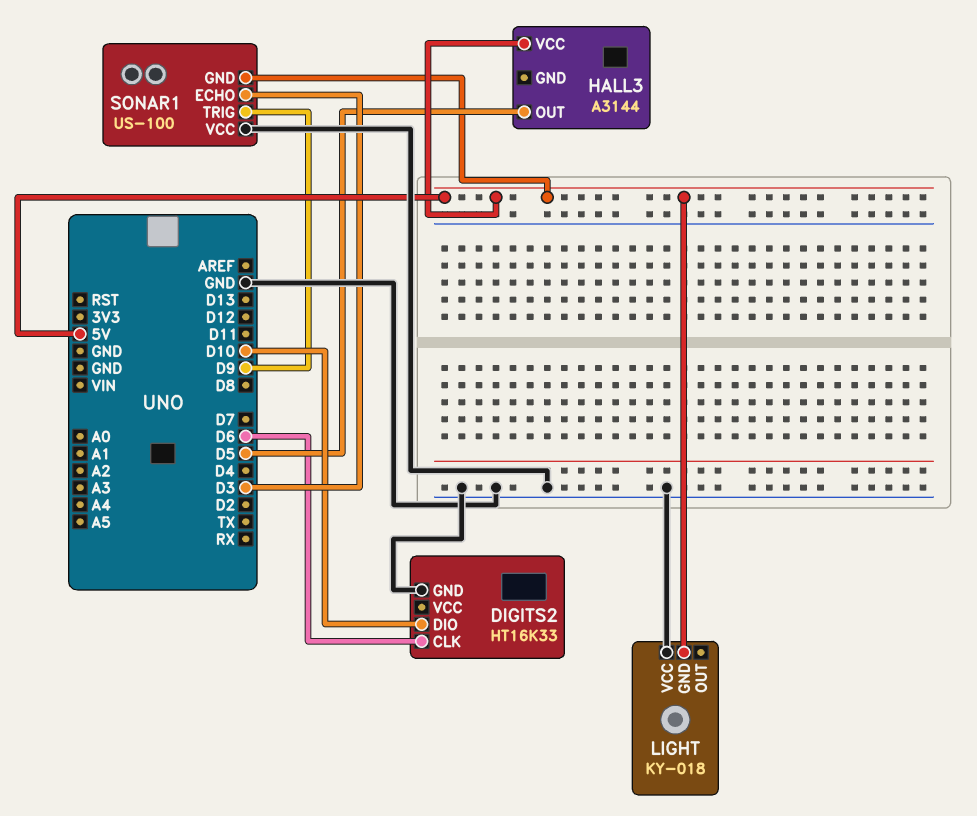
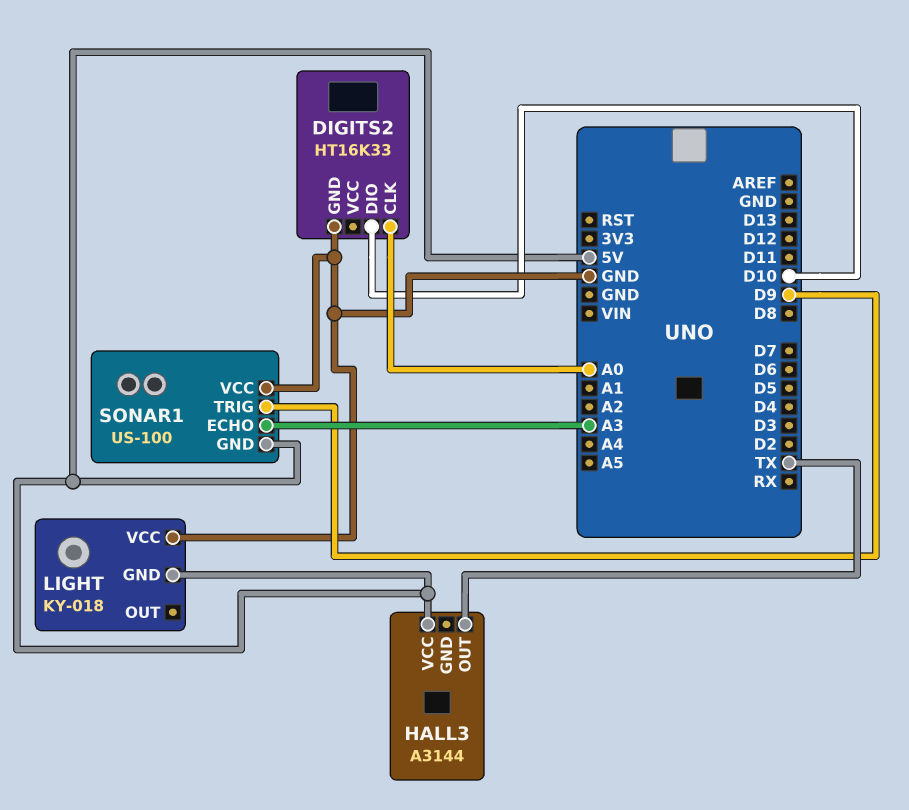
DIGITS2 pin CLK: D6 -> A0
HALL3 pin OUT: D5 -> TX
SONAR1 pin ECHO: D3 -> A3

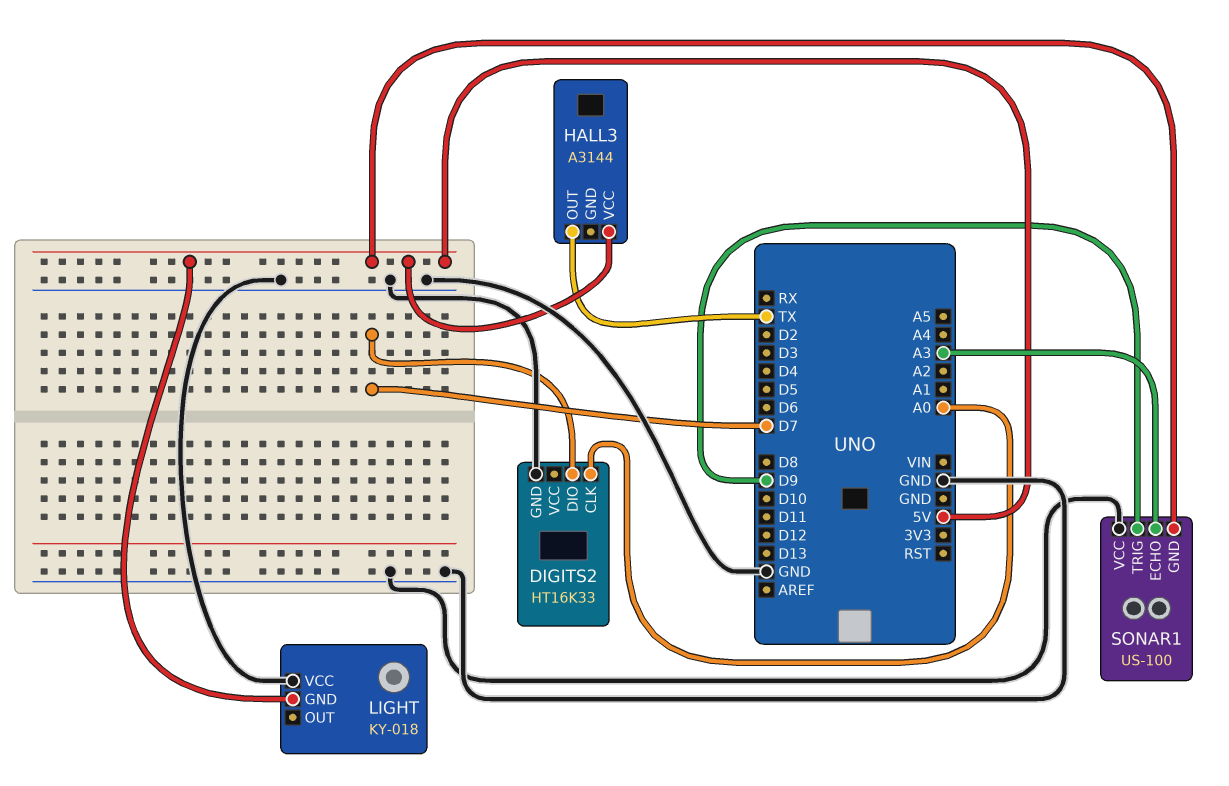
DIGITS2 pin DIO: D10 -> D7

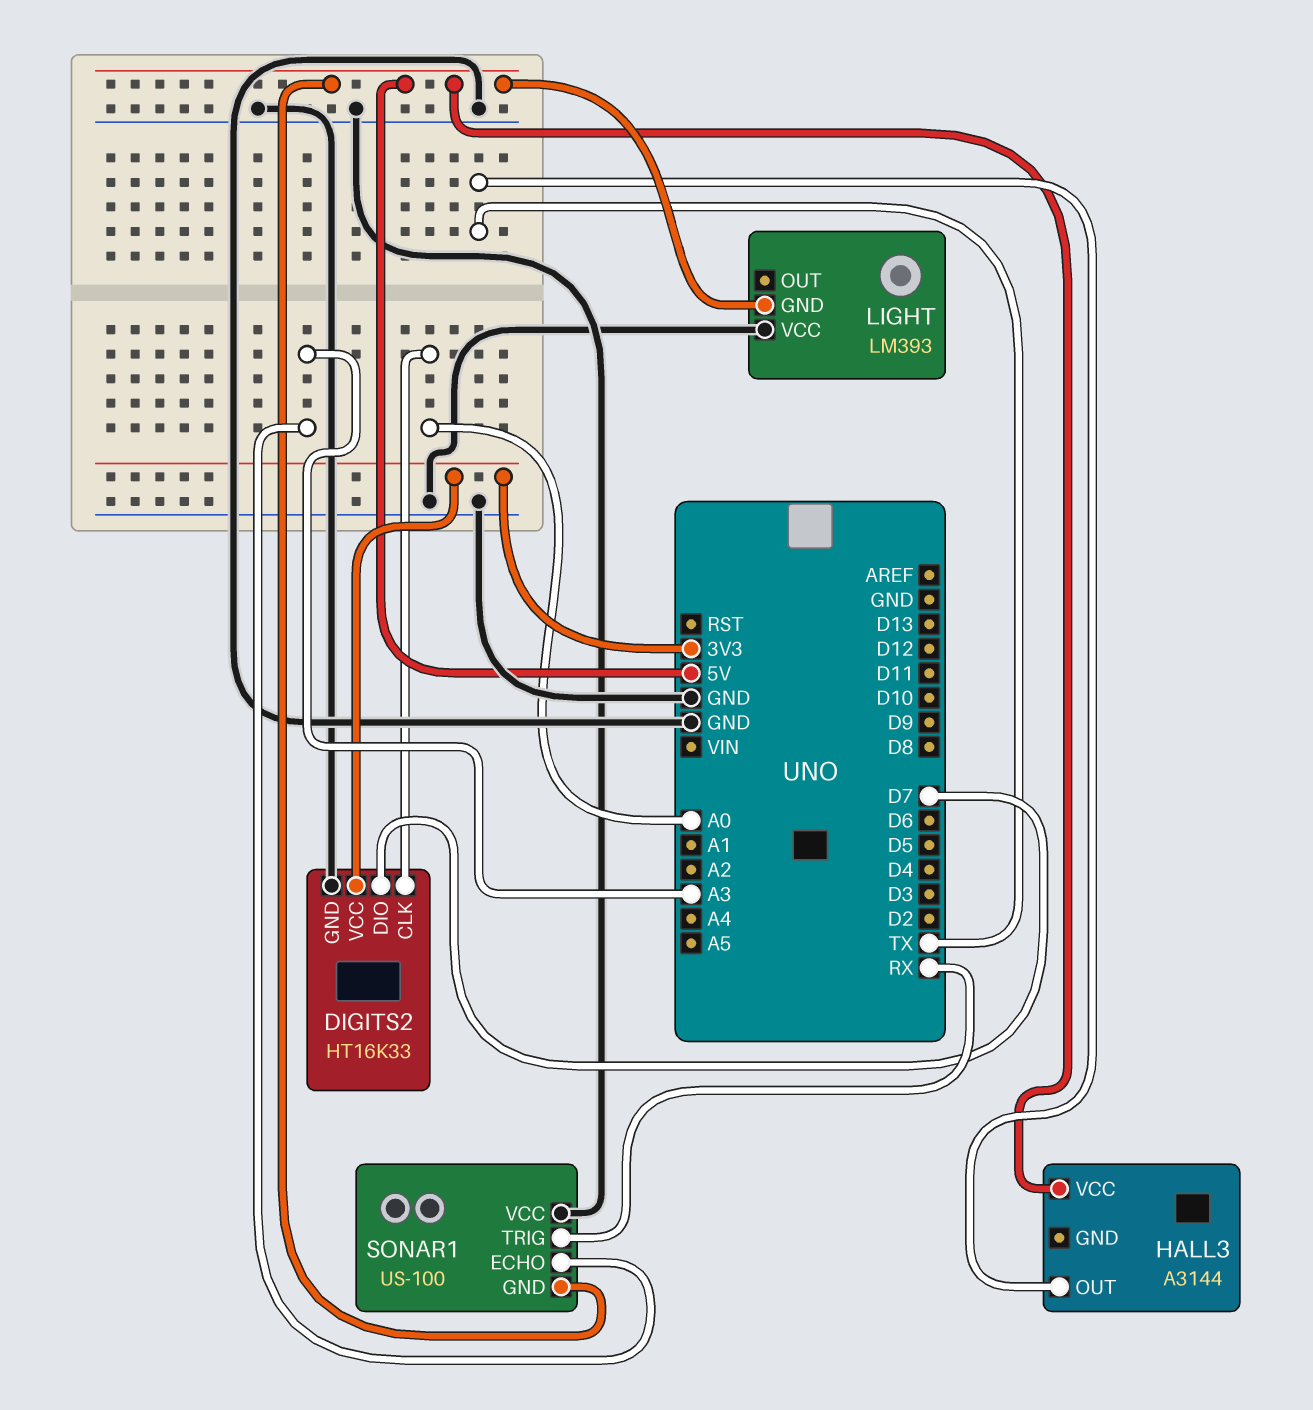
DIGITS2 pin VCC: none -> 3V3
LIGHT: KY-018 -> LM393
SONAR1 pin TRIG: D9 -> RX

